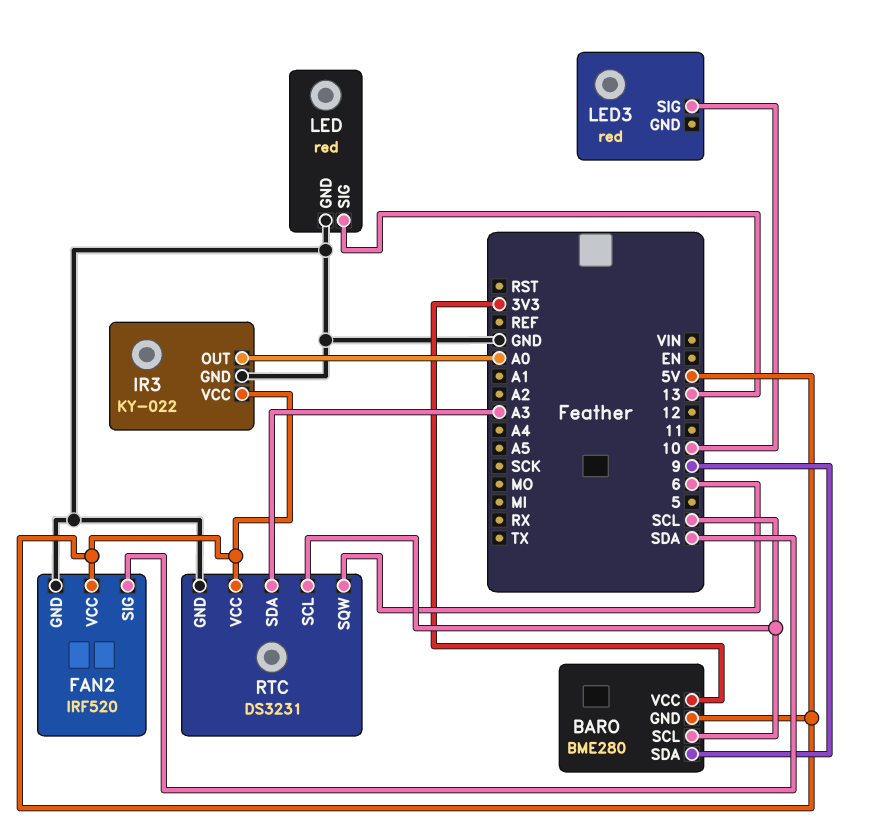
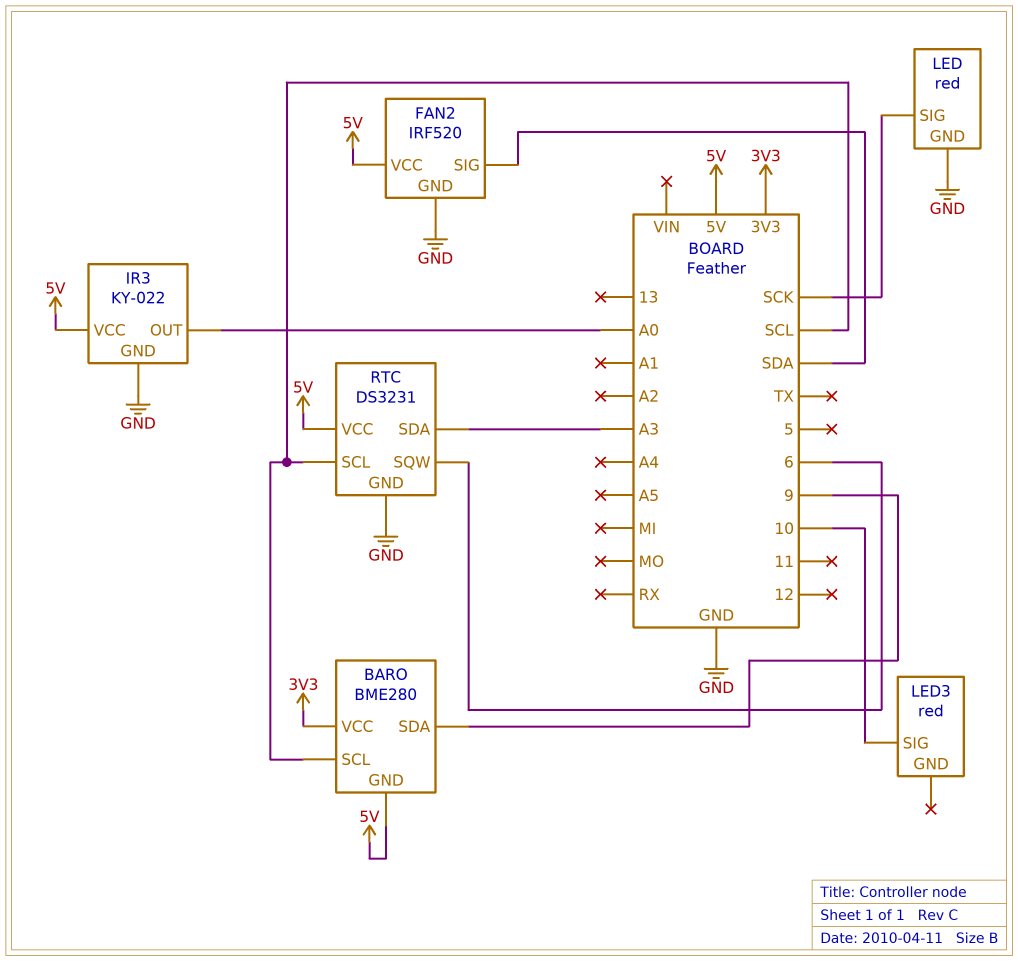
LED pin SIG: 13 -> SCK

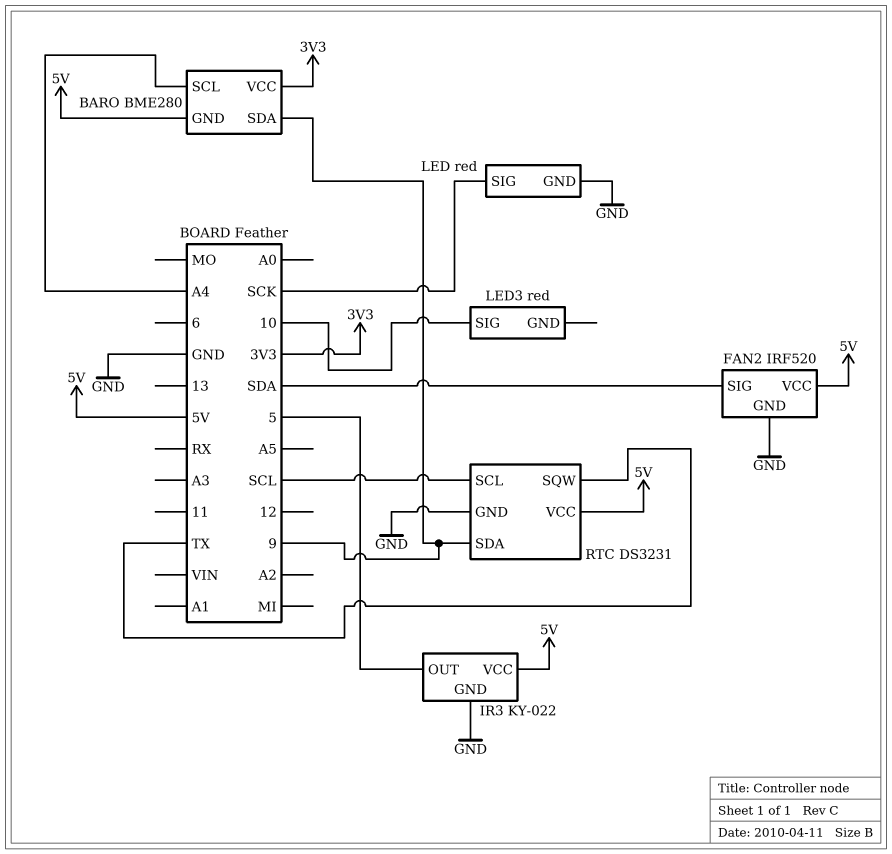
BARO pin SCL: SCL -> A4
IR3 pin OUT: A0 -> 5
RTC pin SDA: A3 -> 9
RTC pin SQW: 6 -> TX

